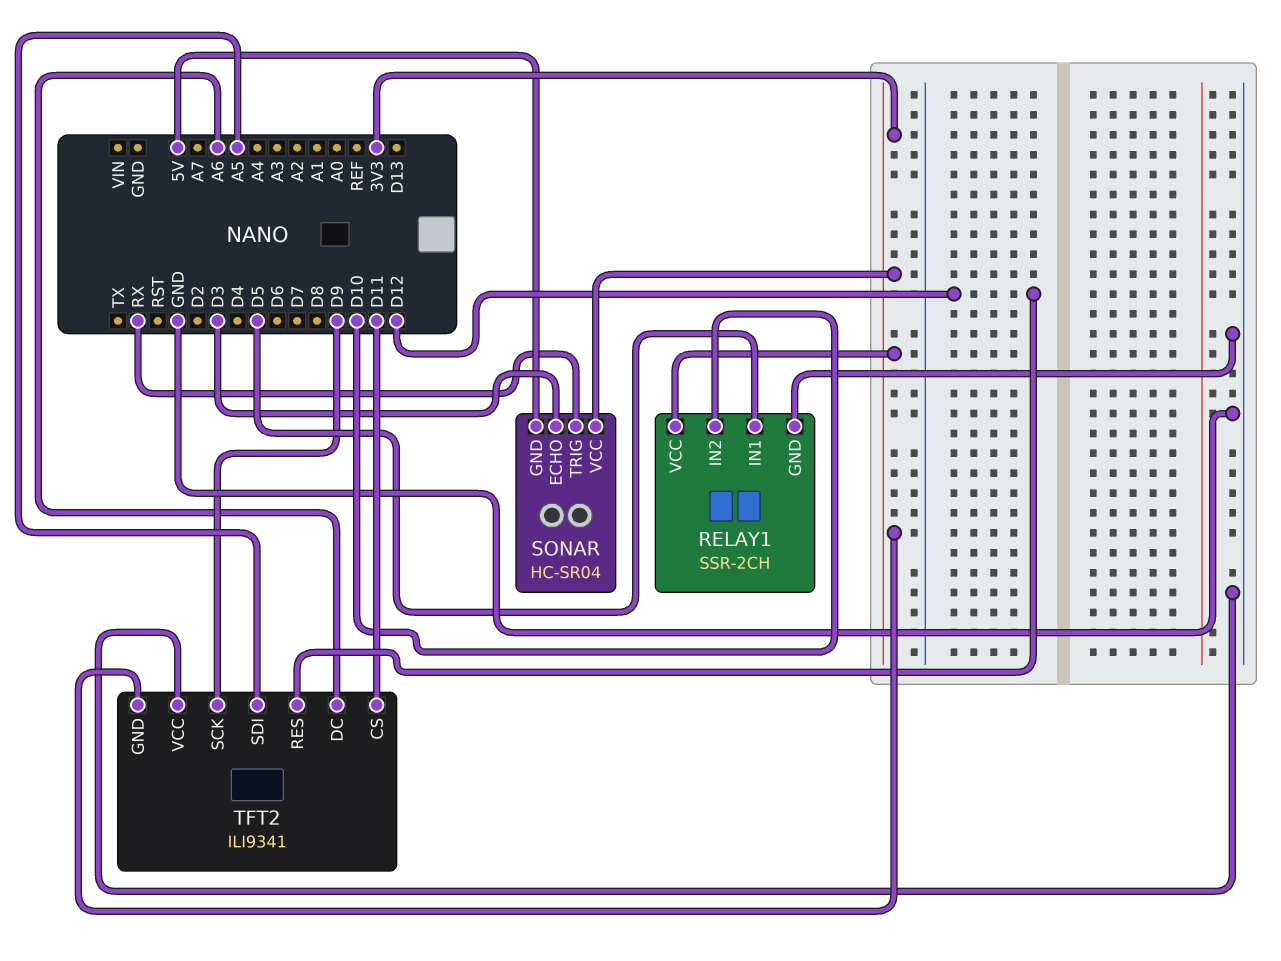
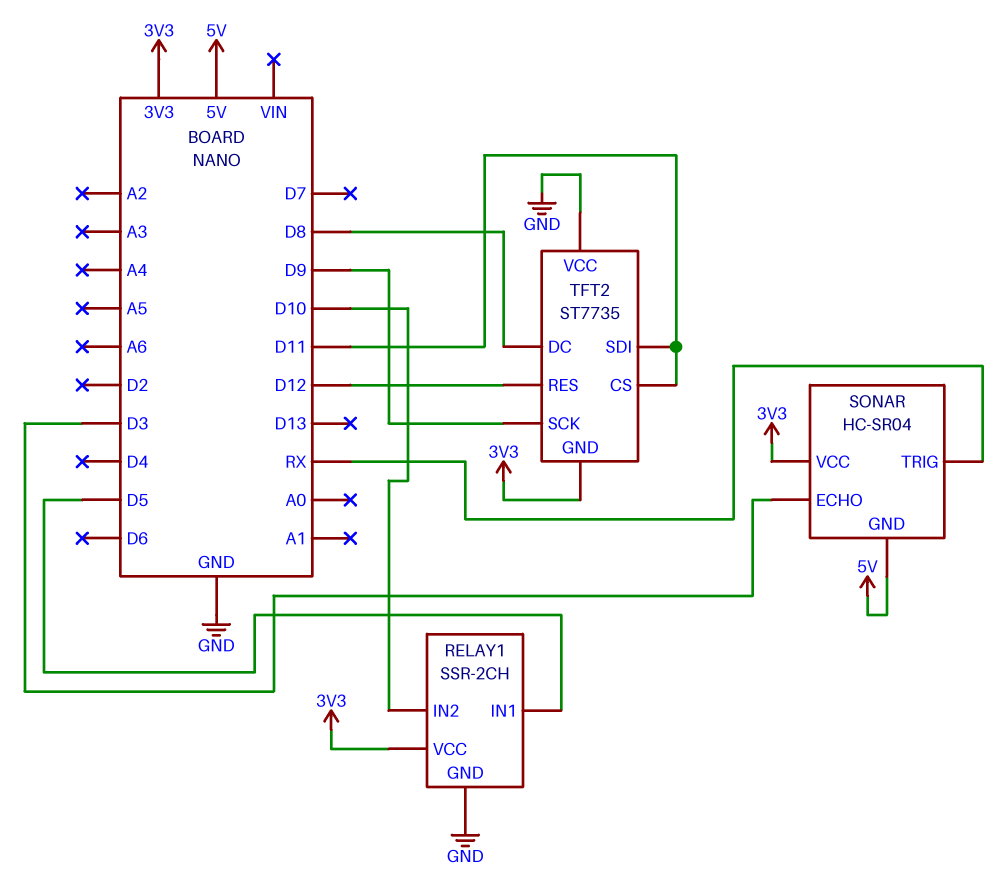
TFT2: ILI9341 -> ST7735
TFT2 pin DC: A6 -> D8
TFT2 pin SDI: A5 -> D11

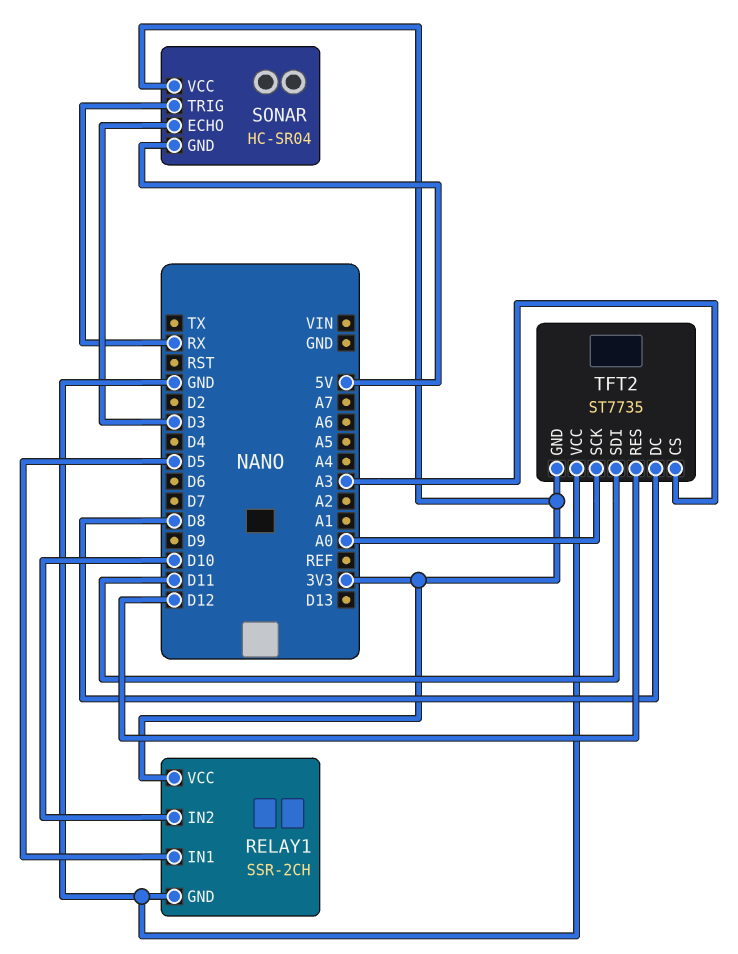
TFT2 pin CS: D11 -> A3
TFT2 pin SCK: D9 -> A0

